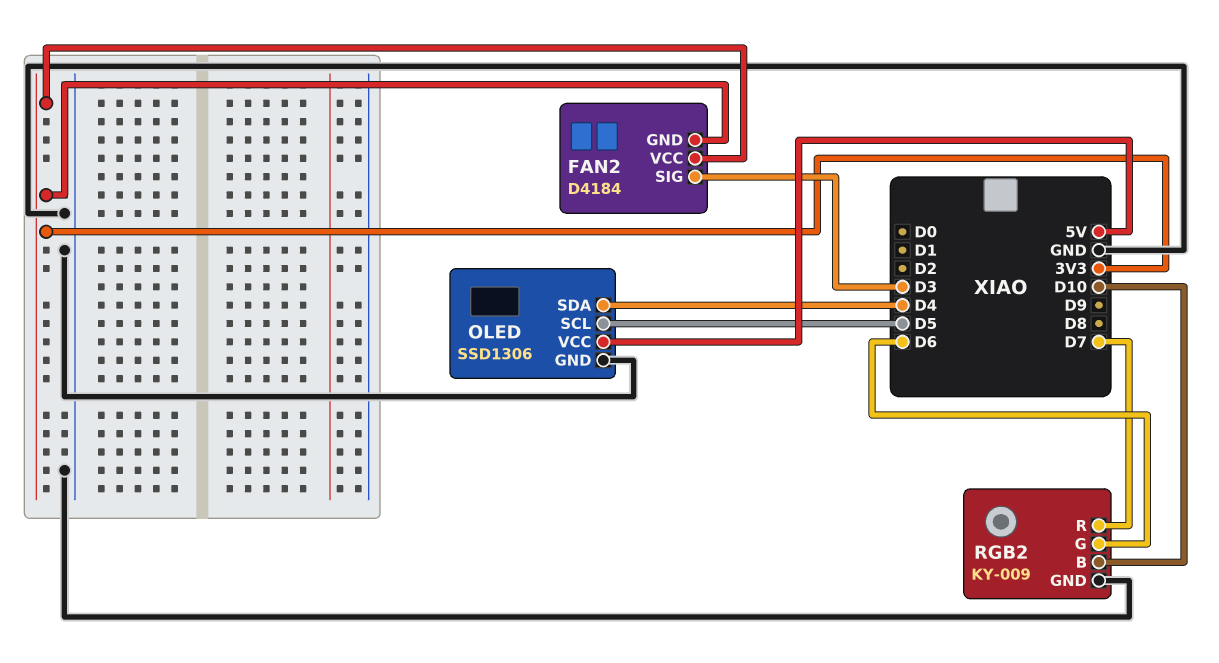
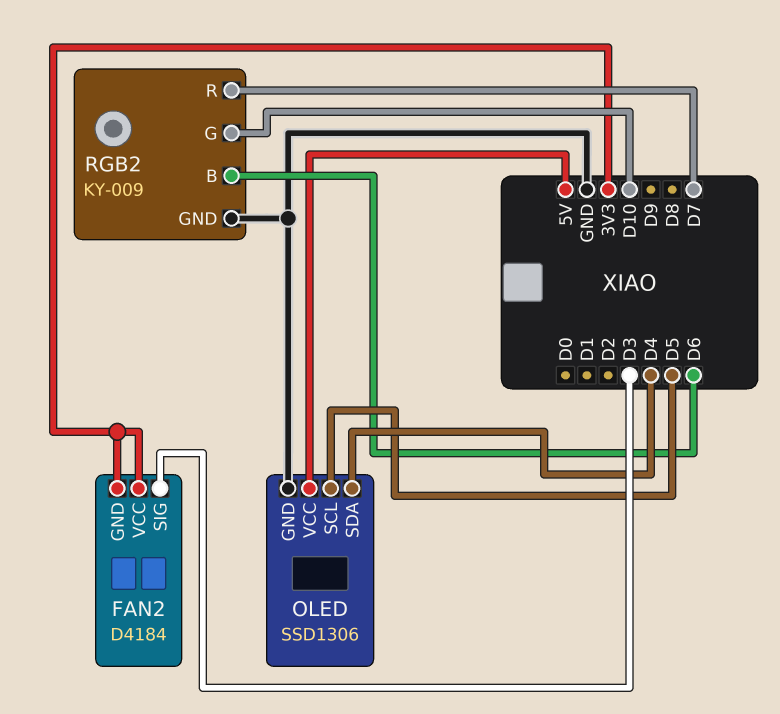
RGB2 pin B: D10 -> D6
RGB2 pin G: D6 -> D10

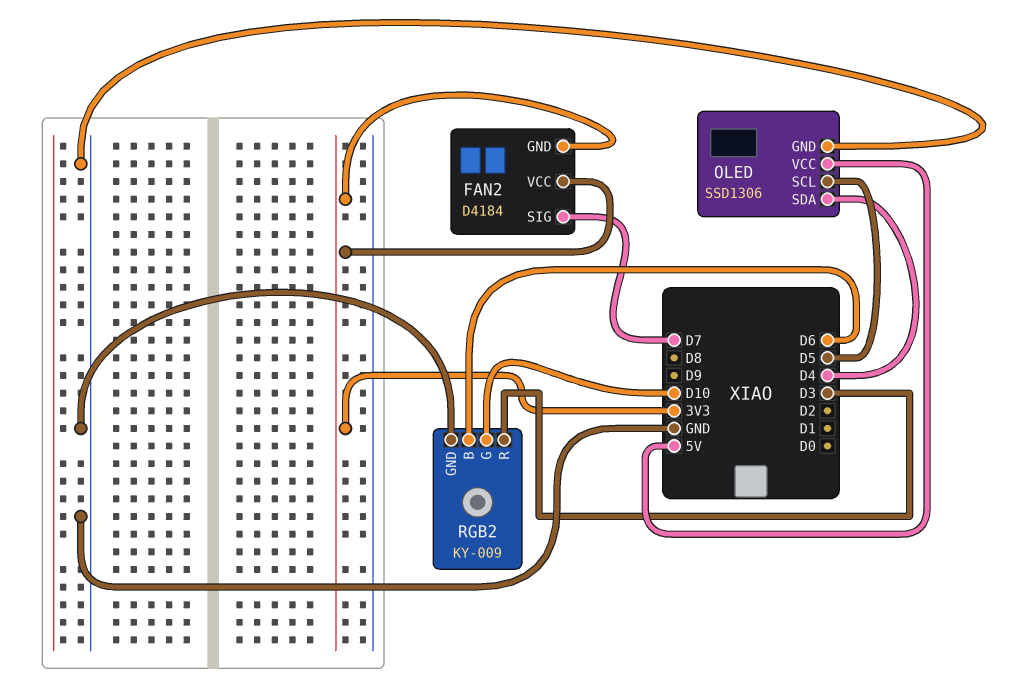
FAN2 pin SIG: D3 -> D7
RGB2 pin R: D7 -> D3

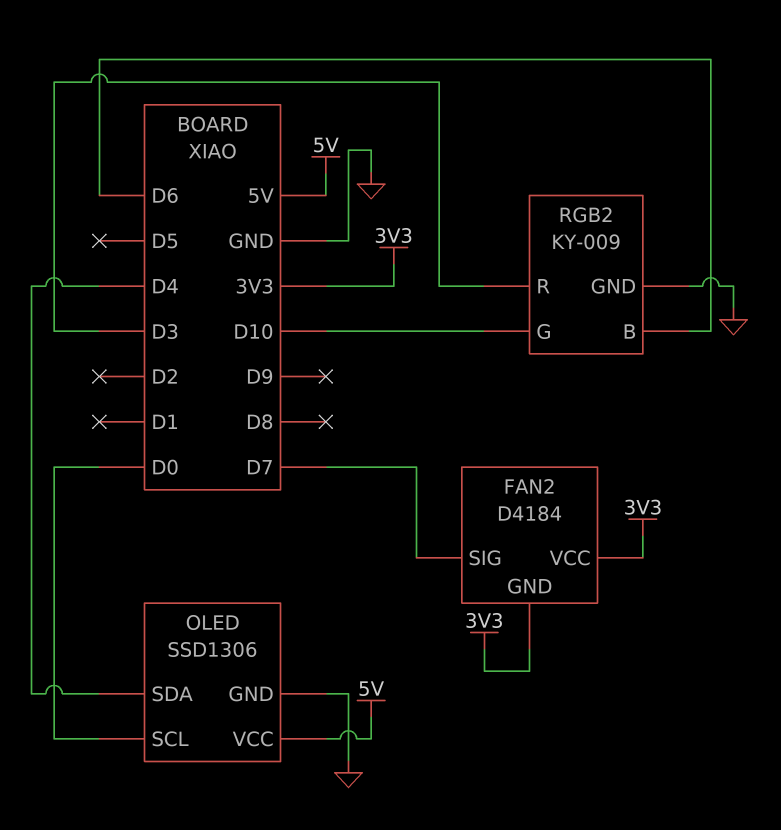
OLED pin SCL: D5 -> D0

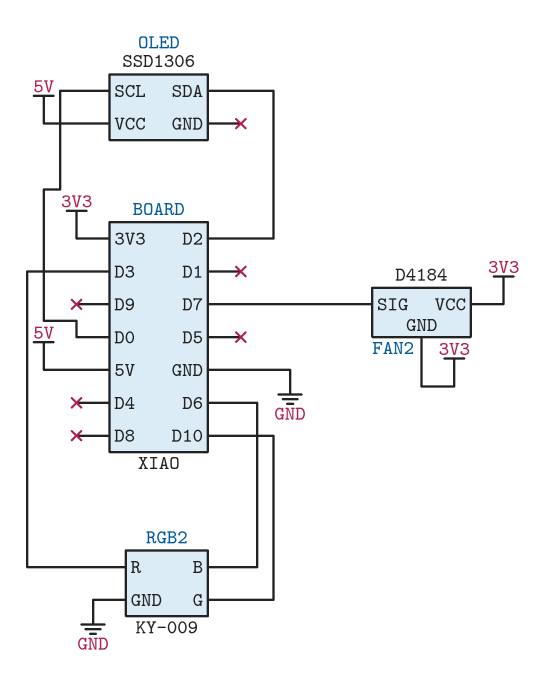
OLED pin GND: GND -> none
OLED pin SDA: D4 -> D2

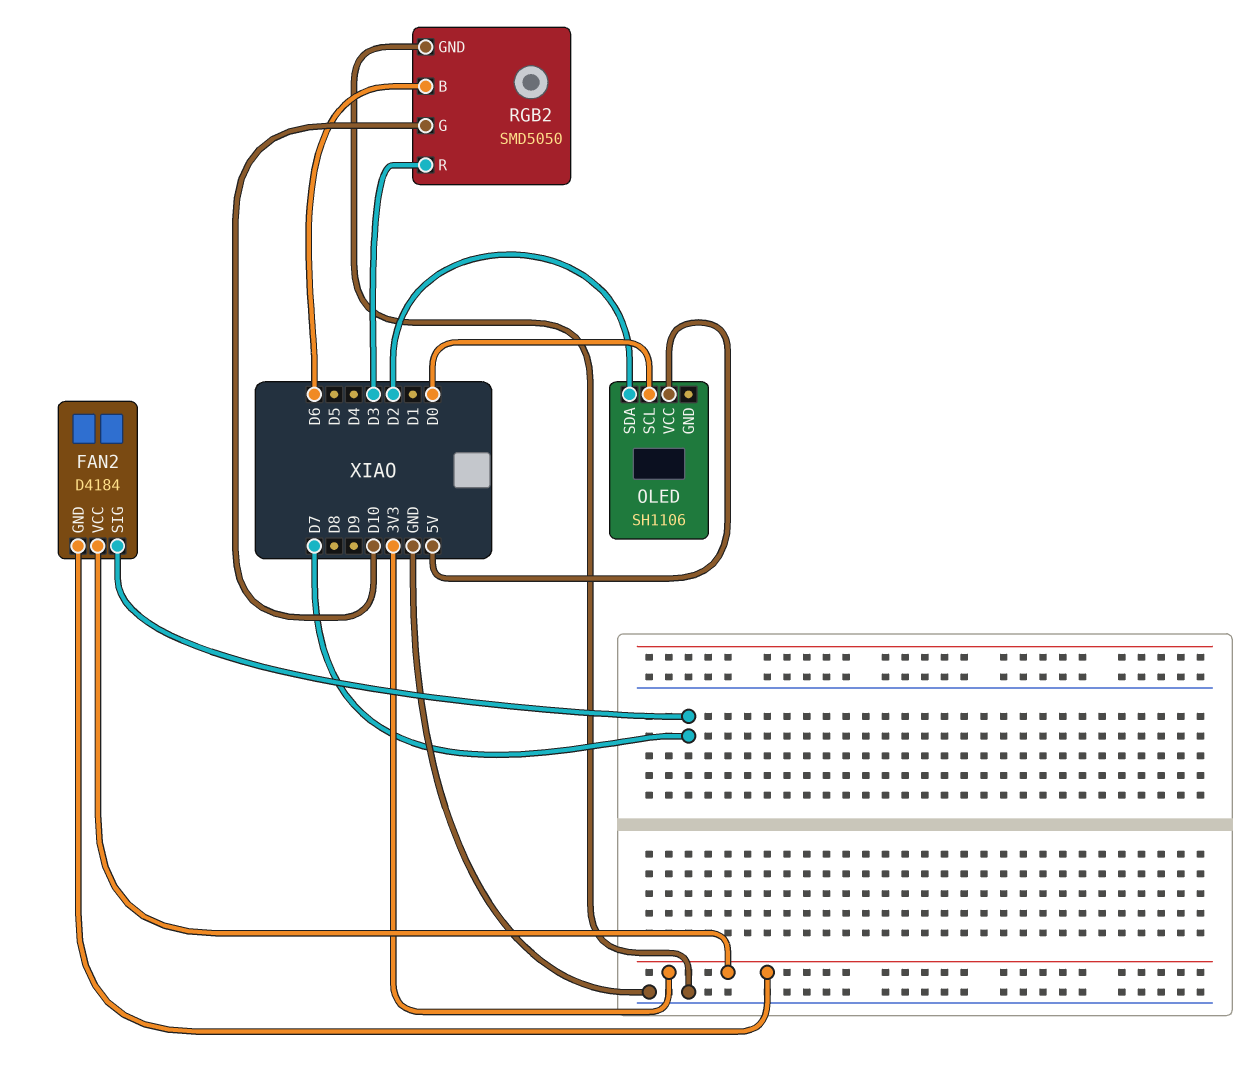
OLED: SSD1306 -> SH1106
RGB2: KY-009 -> SMD5050

